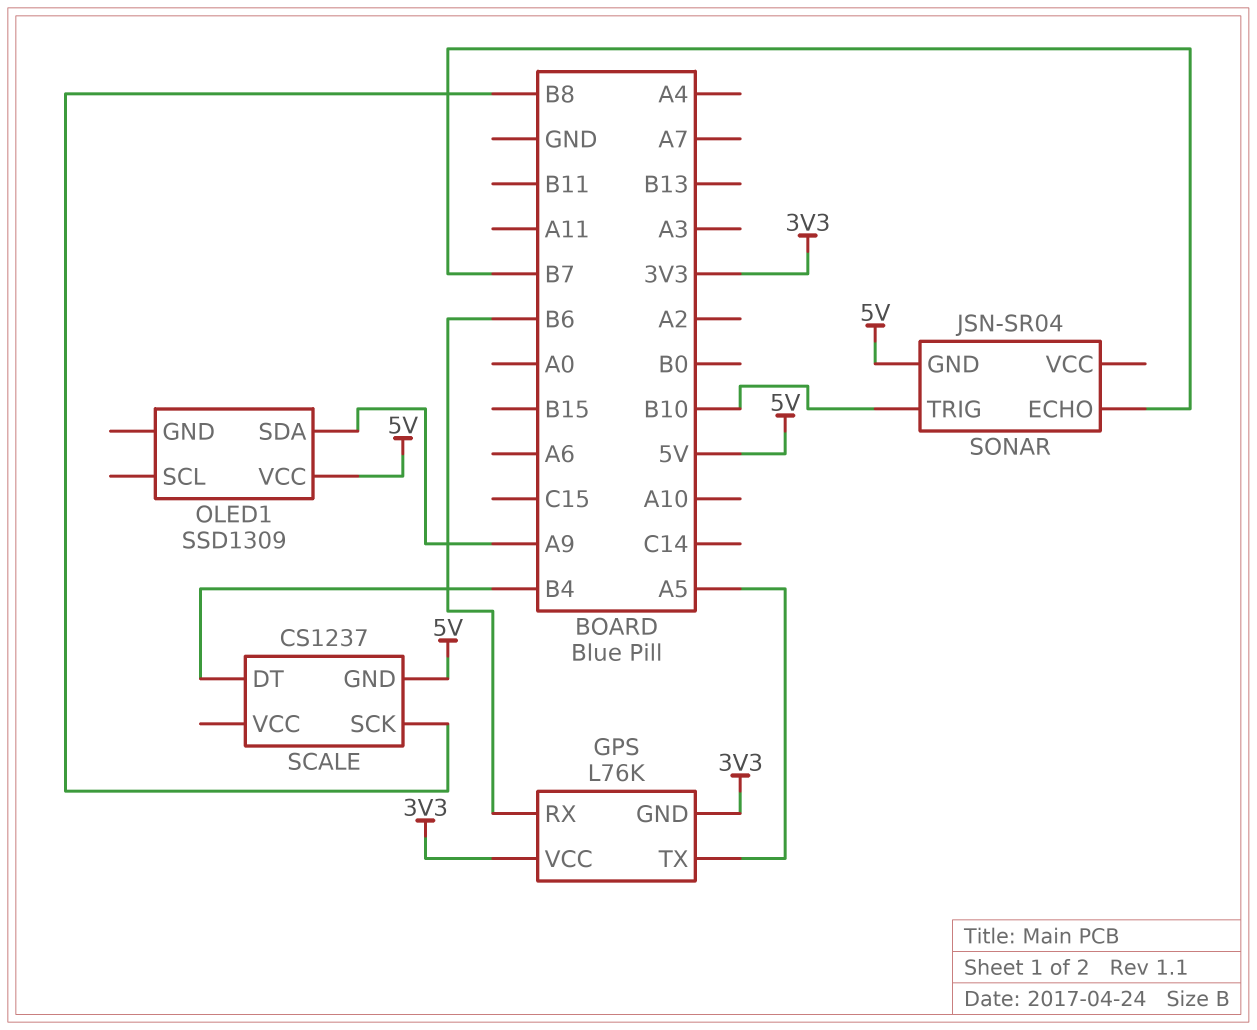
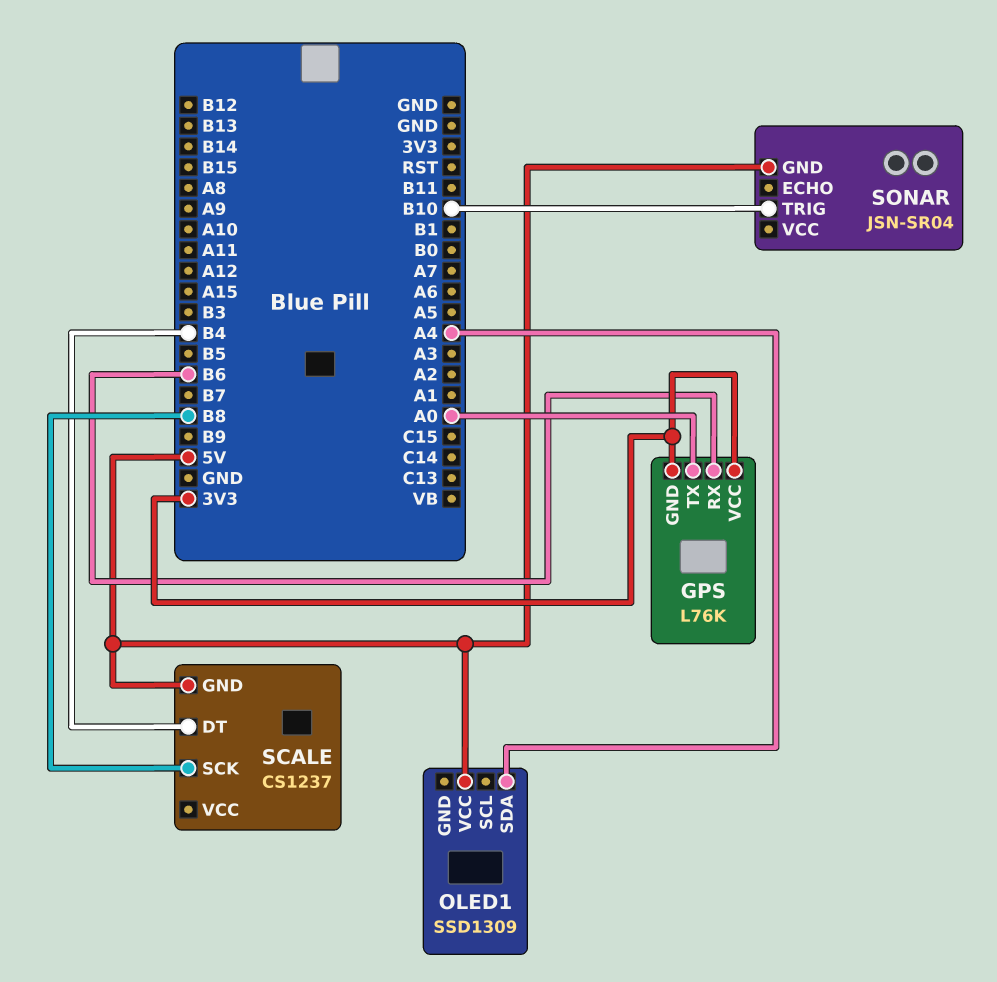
GPS pin TX: A5 -> A0
OLED1 pin SDA: A9 -> A4
SONAR pin ECHO: B7 -> none

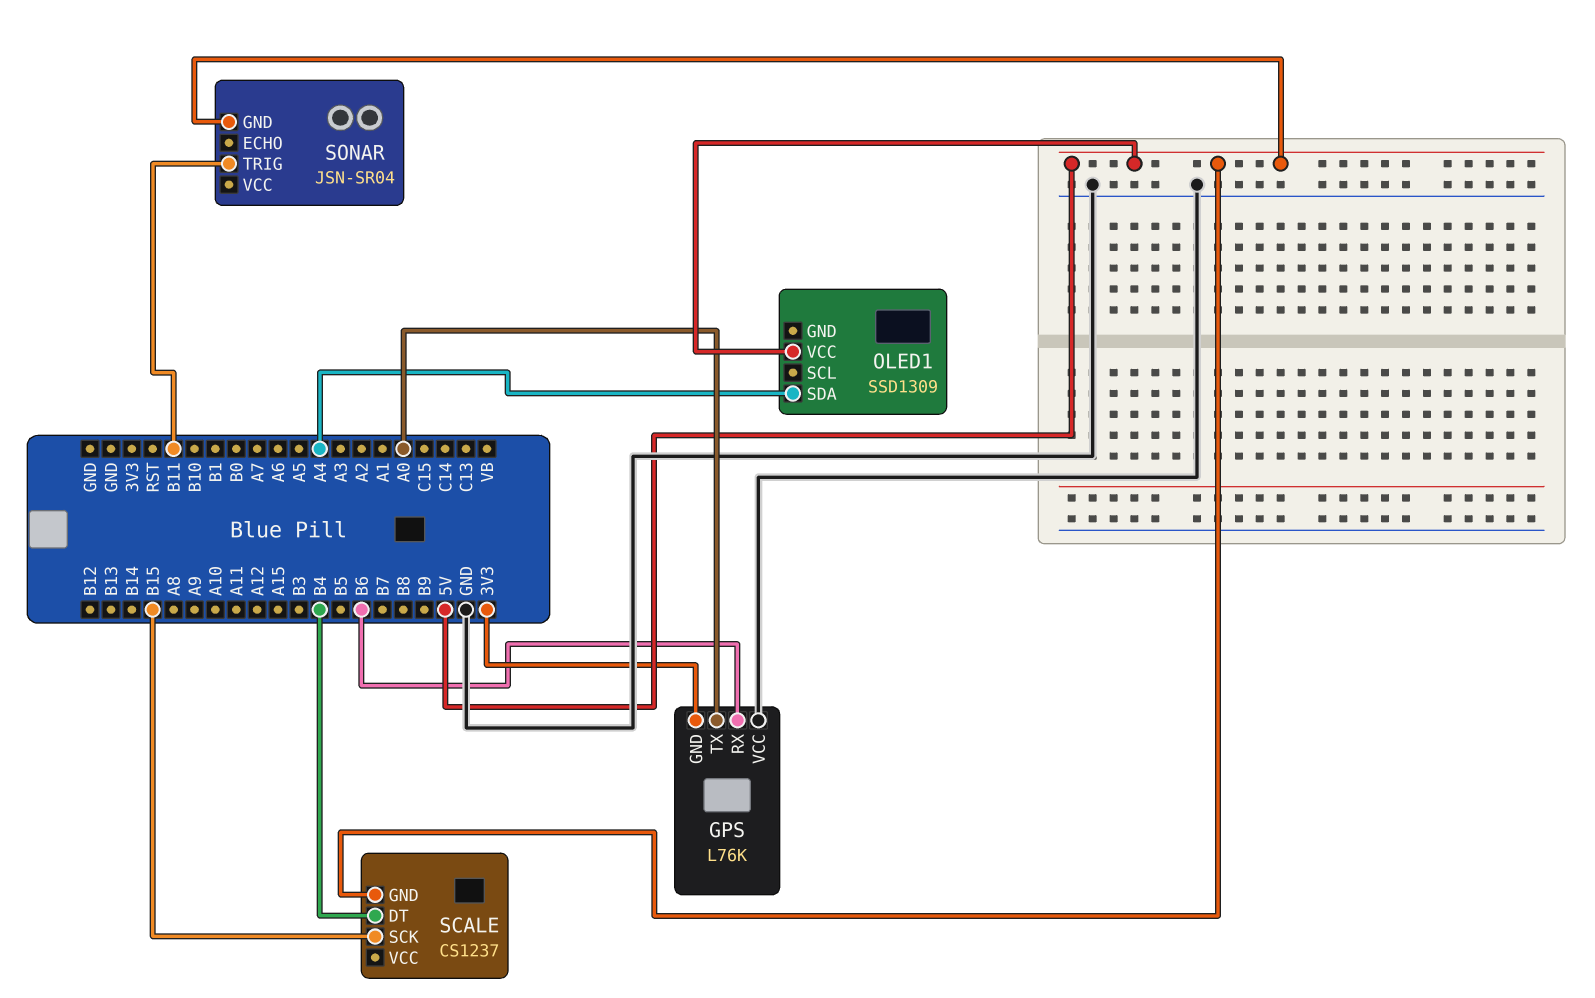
GPS pin VCC: 3V3 -> GND
SCALE pin SCK: B8 -> B15
SONAR pin TRIG: B10 -> B11

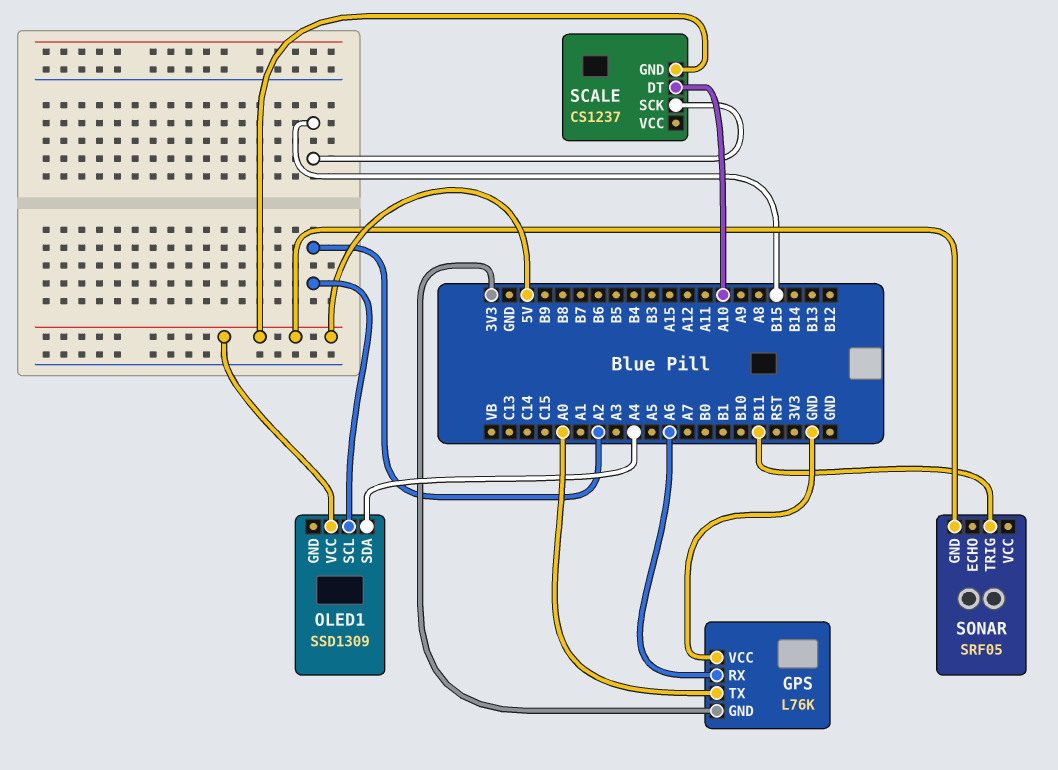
GPS pin RX: B6 -> A6
OLED1 pin SCL: none -> A2
SCALE pin DT: B4 -> A10
SONAR: JSN-SR04 -> SRF05

